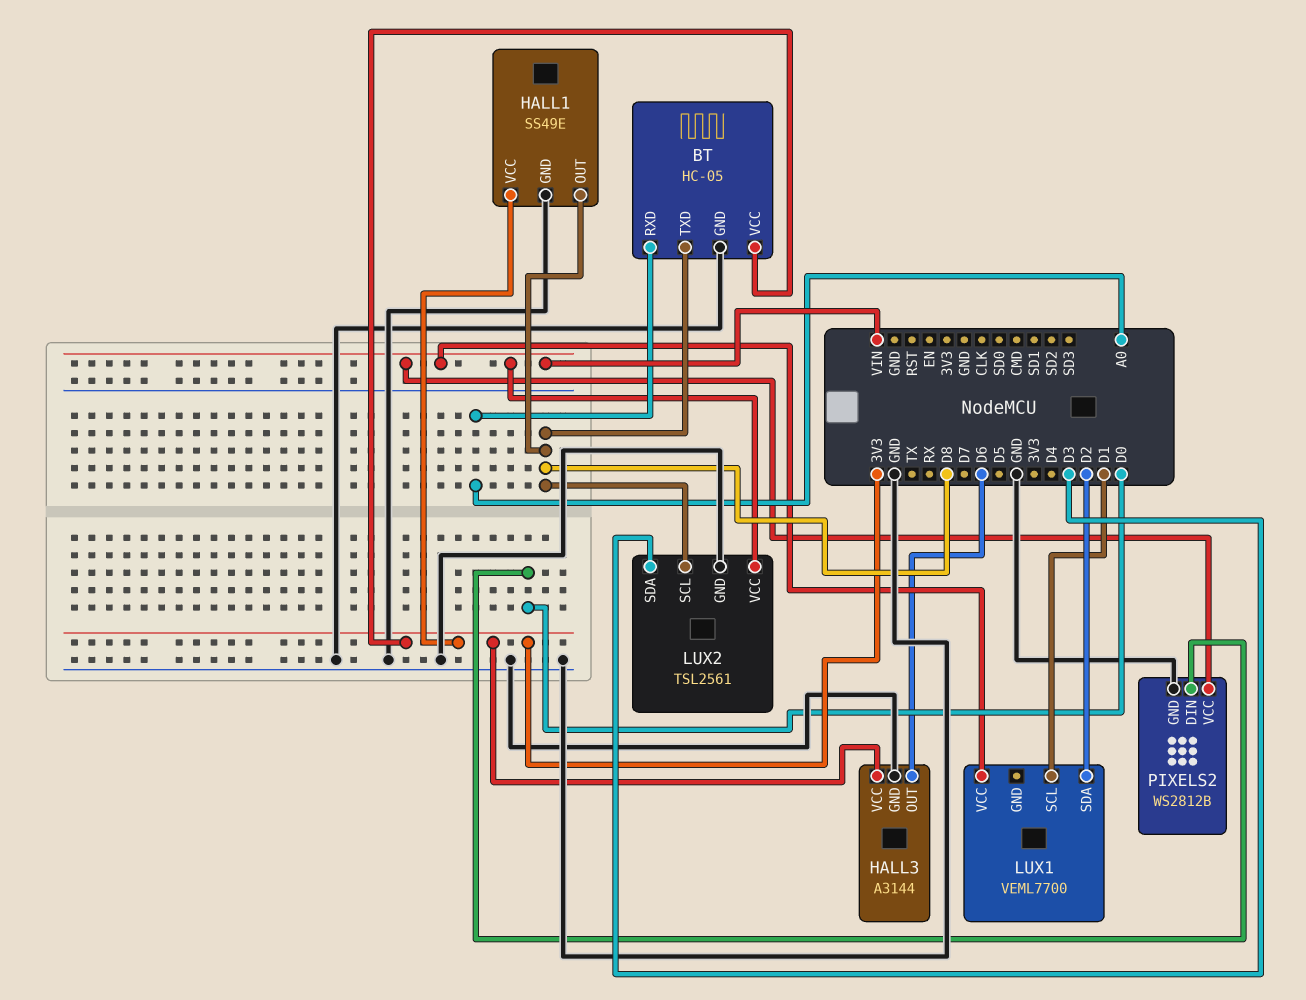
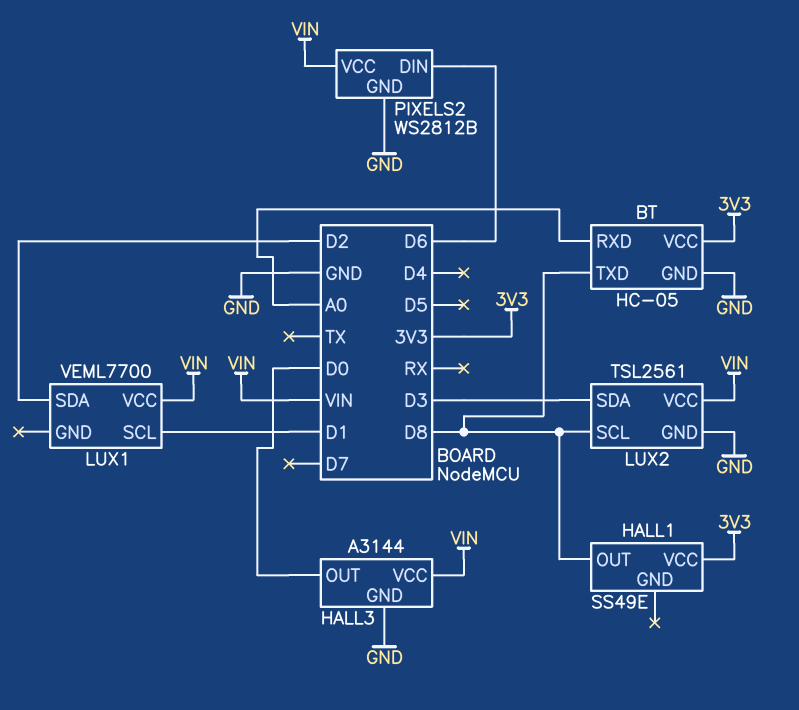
HALL1 pin GND: GND -> none
HALL3 pin OUT: D6 -> D0
HALL3 pin VCC: 3V3 -> VIN
PIXELS2 pin DIN: D0 -> D6

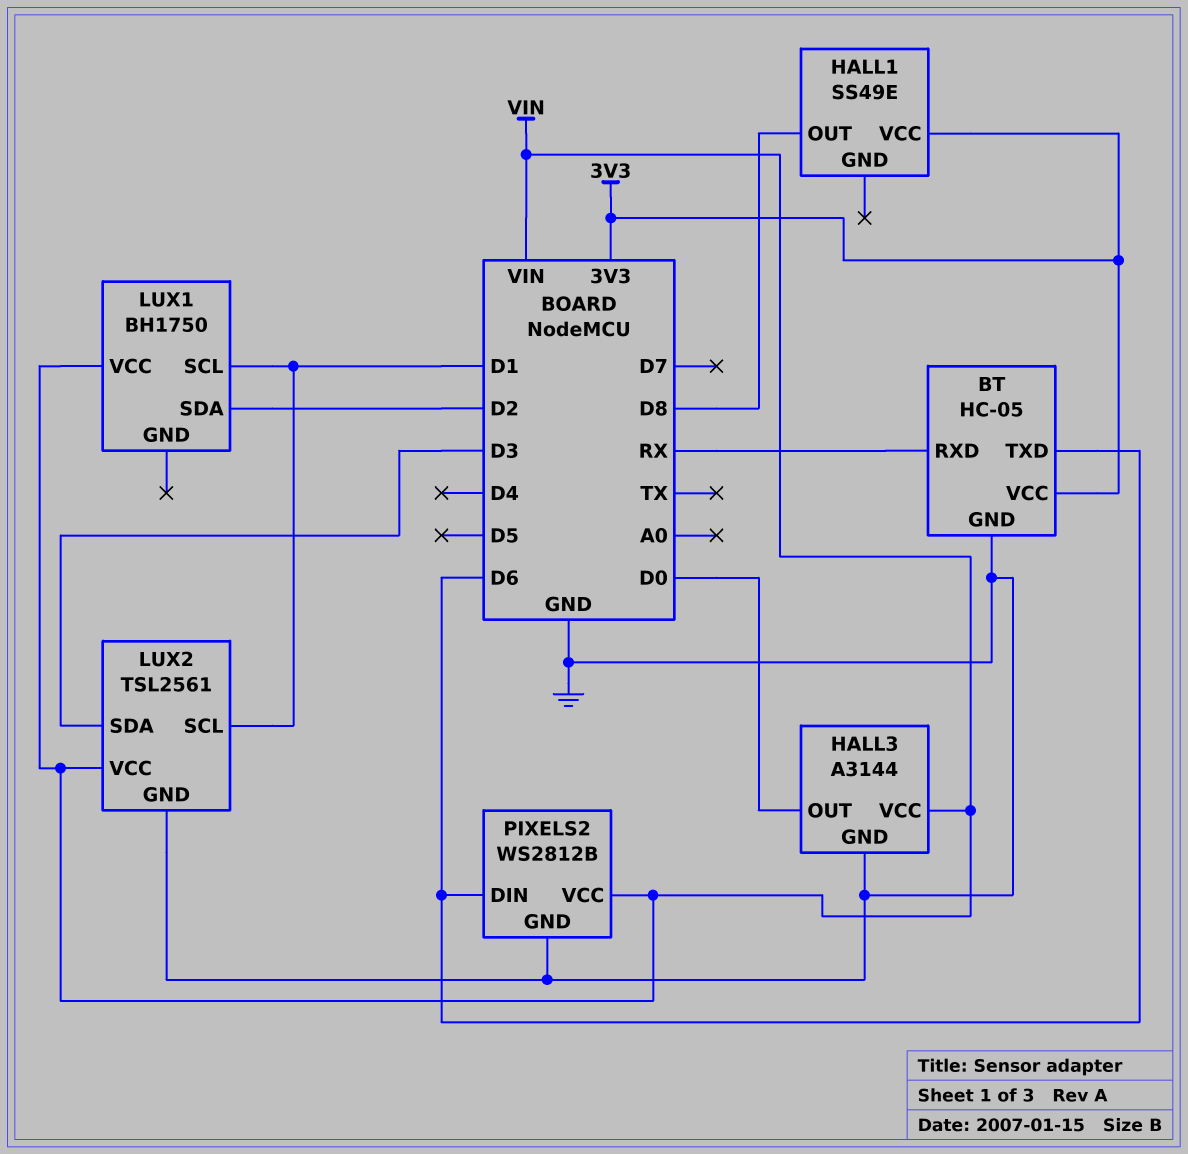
BT pin RXD: A0 -> RX
BT pin TXD: D8 -> D6
LUX1: VEML7700 -> BH1750
LUX2 pin SCL: D8 -> D1

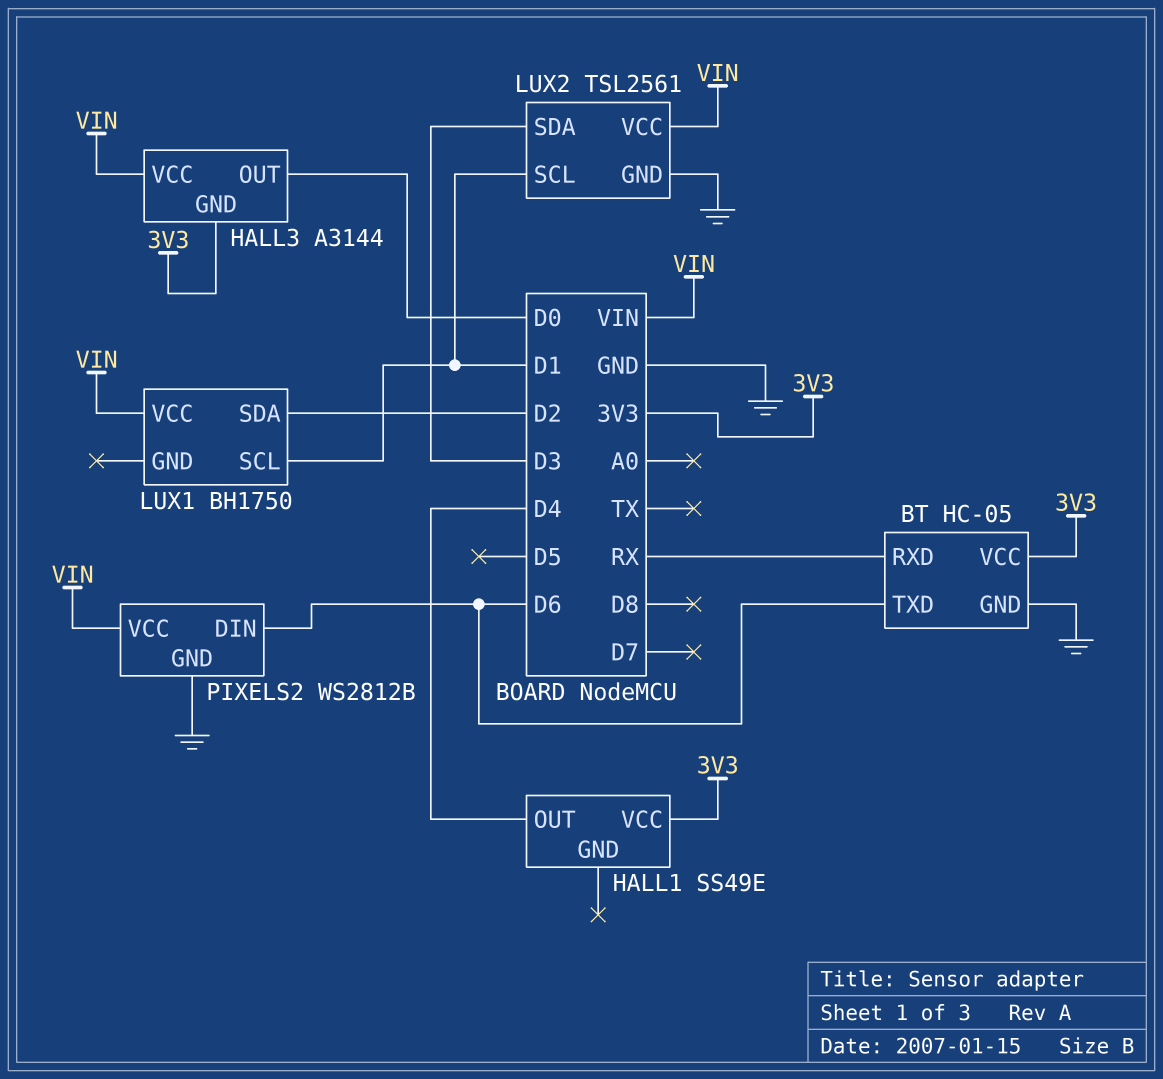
HALL1 pin OUT: D8 -> D4
HALL3 pin GND: GND -> 3V3

